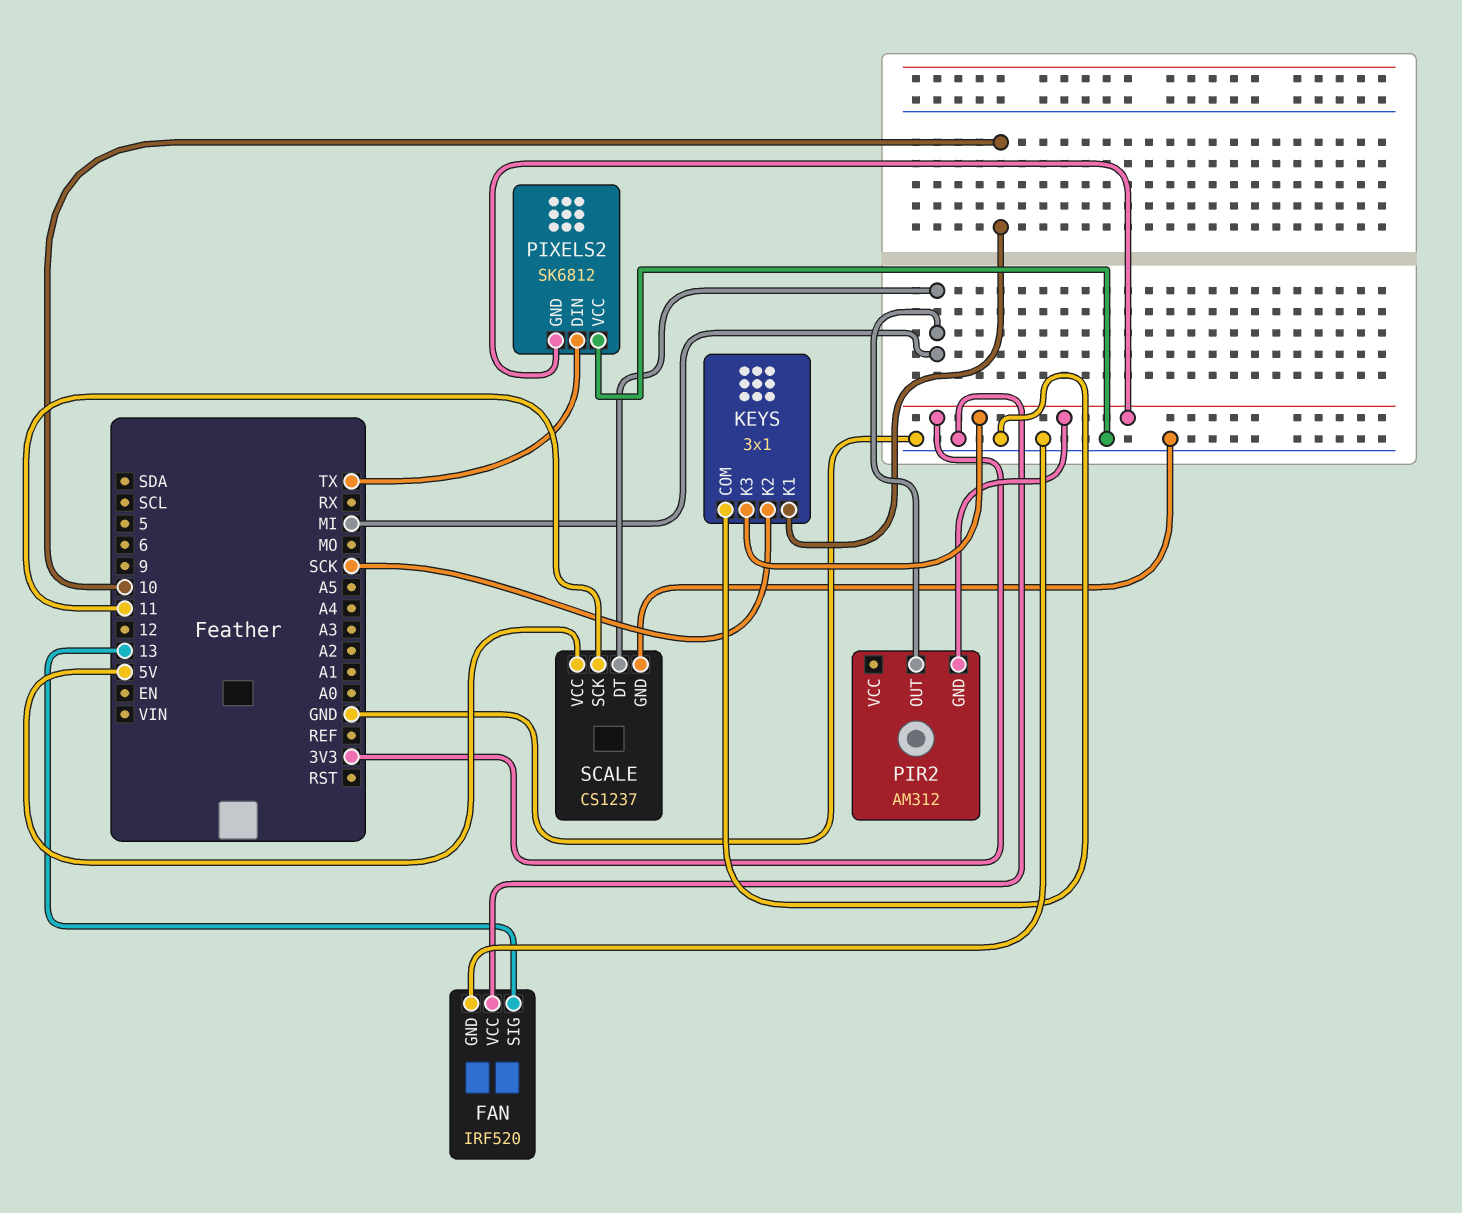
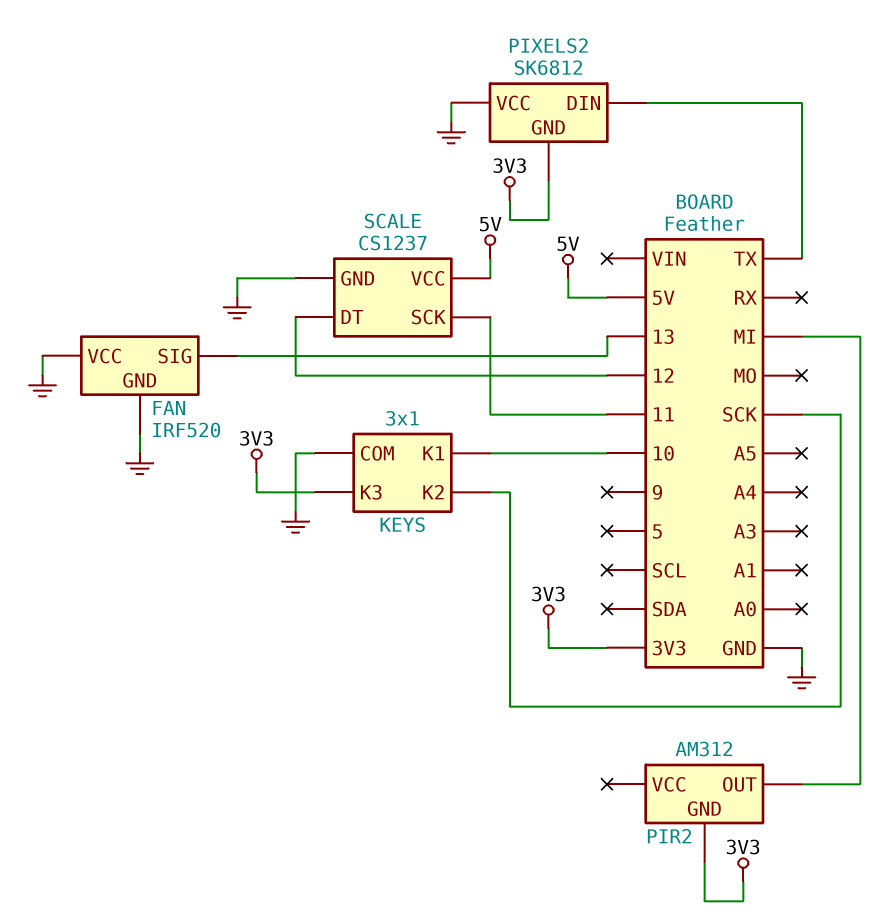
SCALE pin DT: MI -> 12

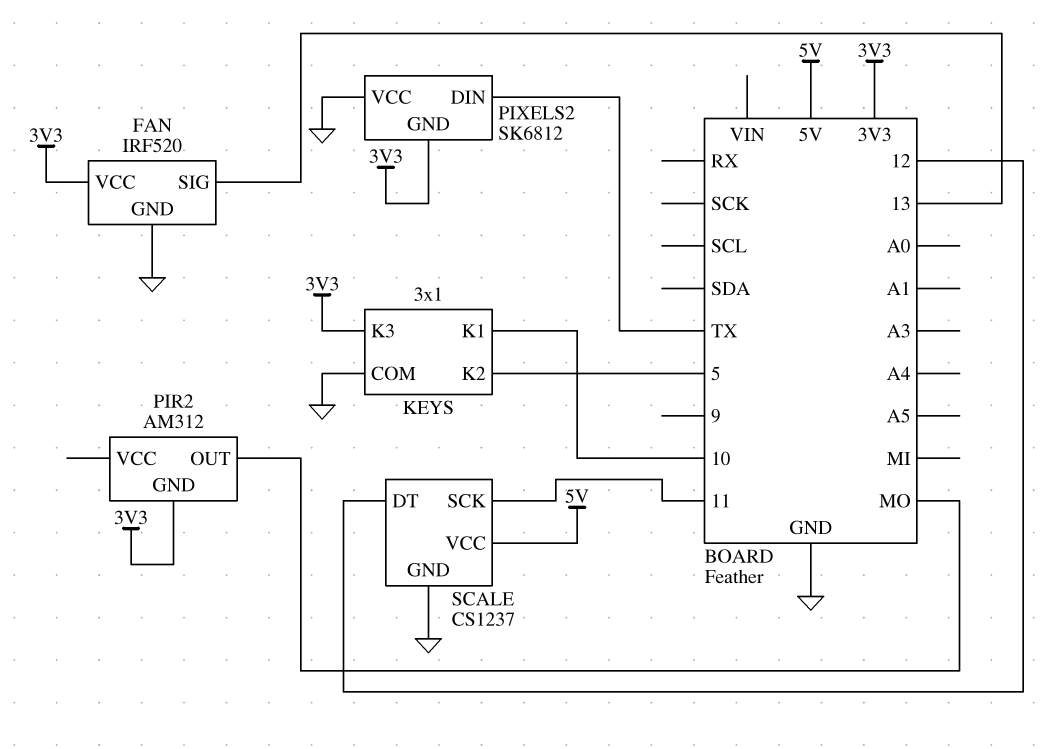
FAN pin VCC: GND -> 3V3
KEYS pin K2: SCK -> 5
PIR2 pin OUT: MI -> MO

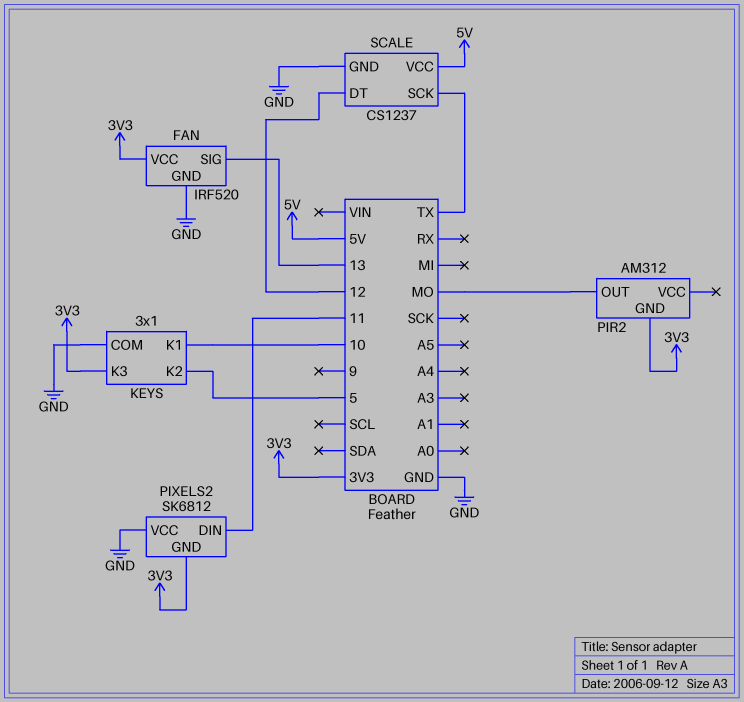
PIXELS2 pin DIN: TX -> 11
SCALE pin SCK: 11 -> TX

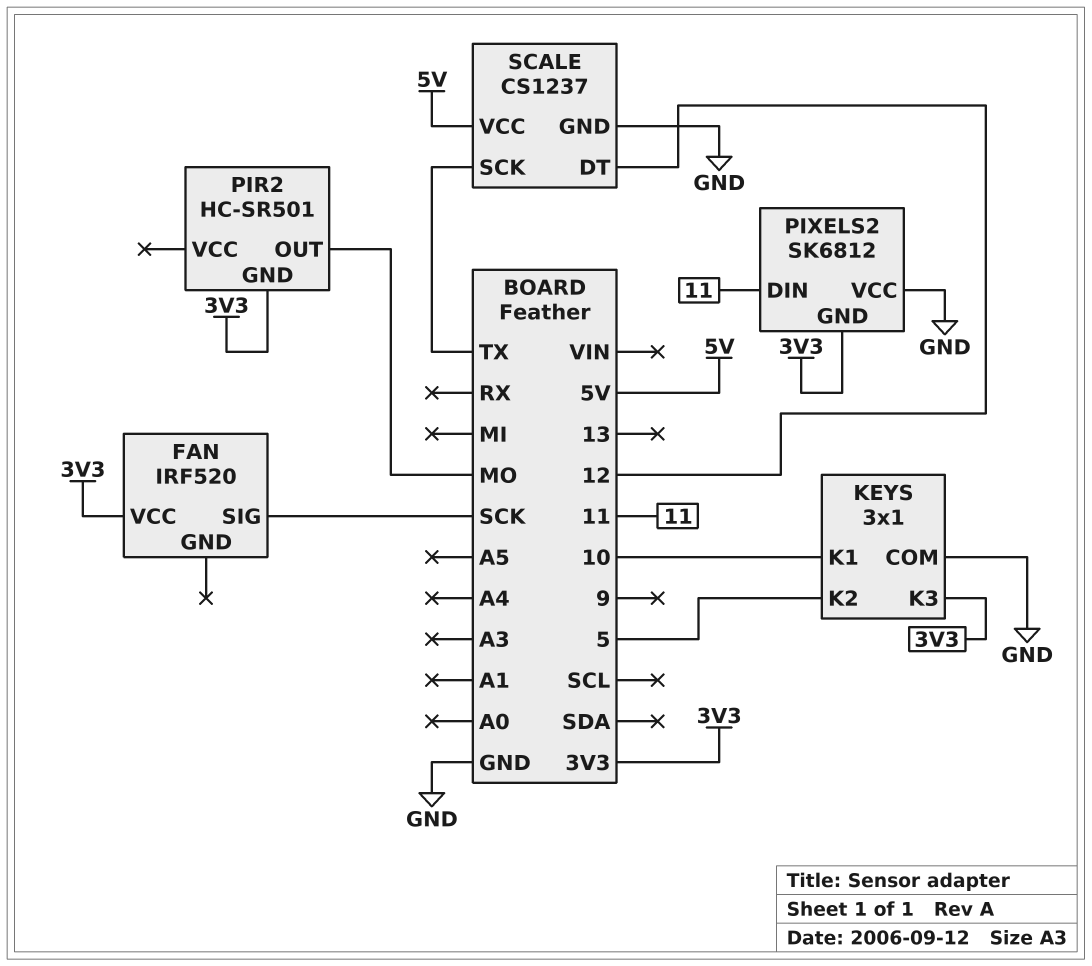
FAN pin GND: GND -> none
FAN pin SIG: 13 -> SCK
PIR2: AM312 -> HC-SR501

